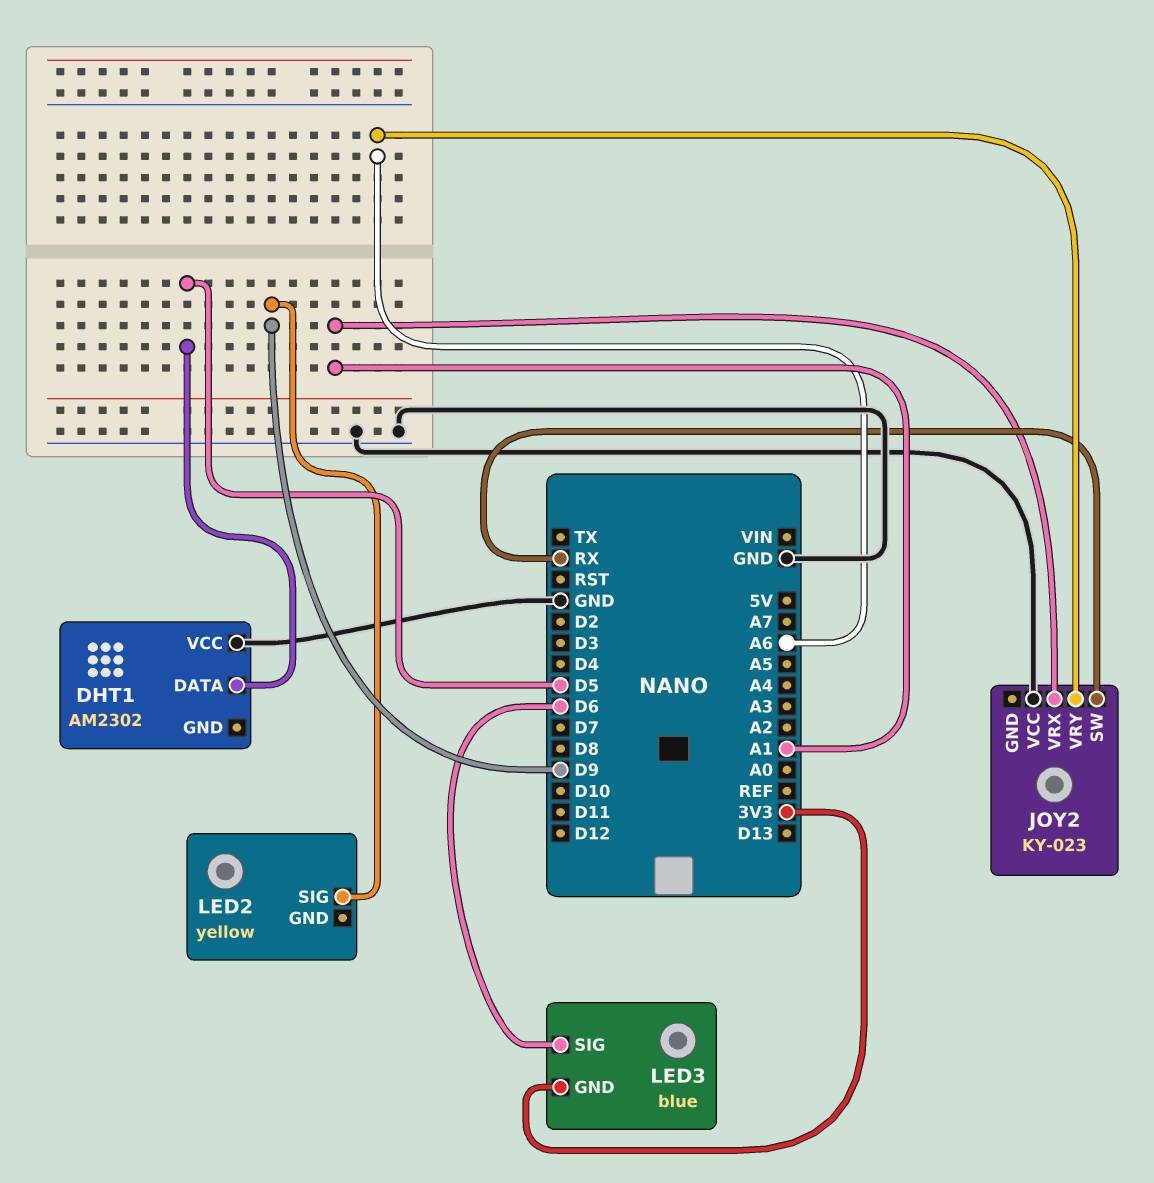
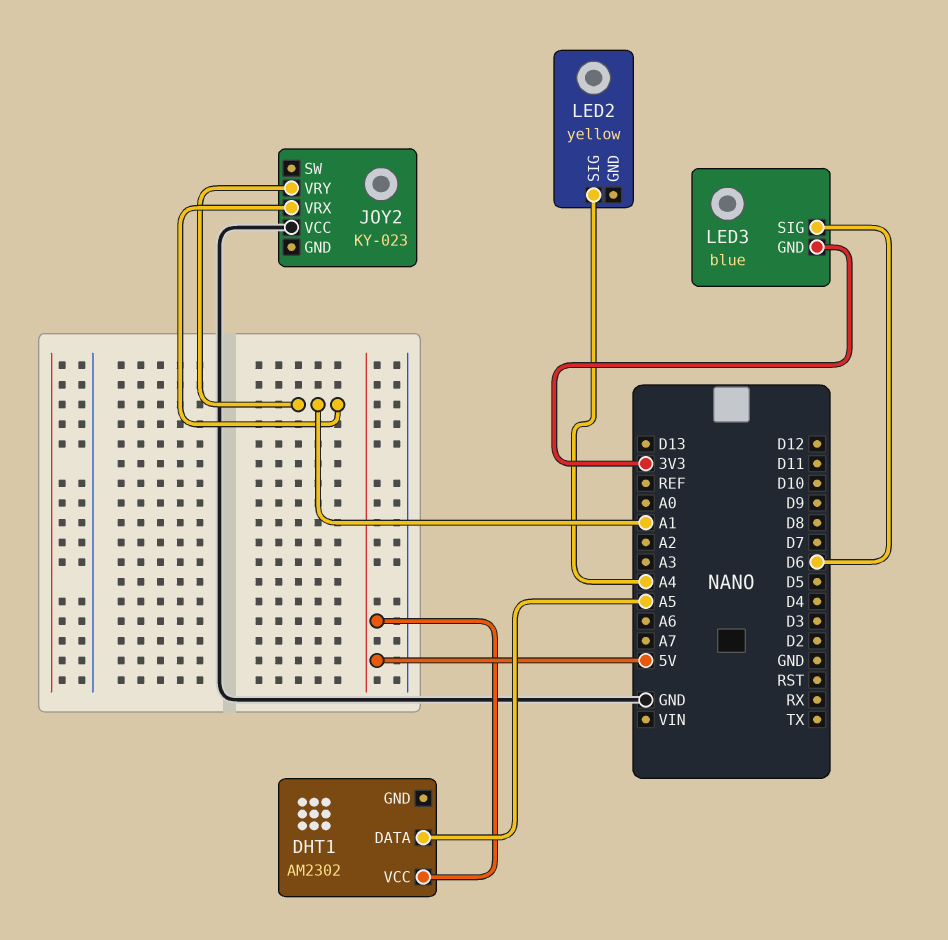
DHT1 pin DATA: D5 -> A5
DHT1 pin VCC: GND -> 5V
JOY2 pin SW: RX -> none
JOY2 pin VRY: A6 -> A1
LED2 pin SIG: D9 -> A4

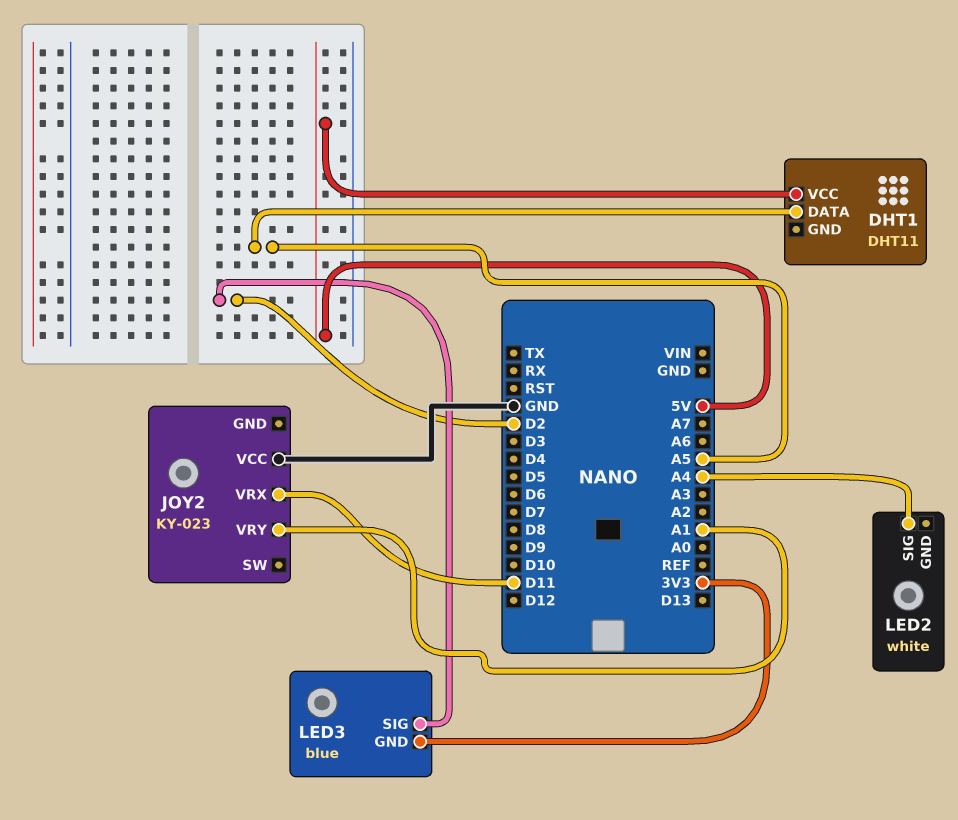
DHT1: AM2302 -> DHT11
JOY2 pin VRX: A1 -> D11
LED2: yellow -> white
LED3 pin SIG: D6 -> D2

